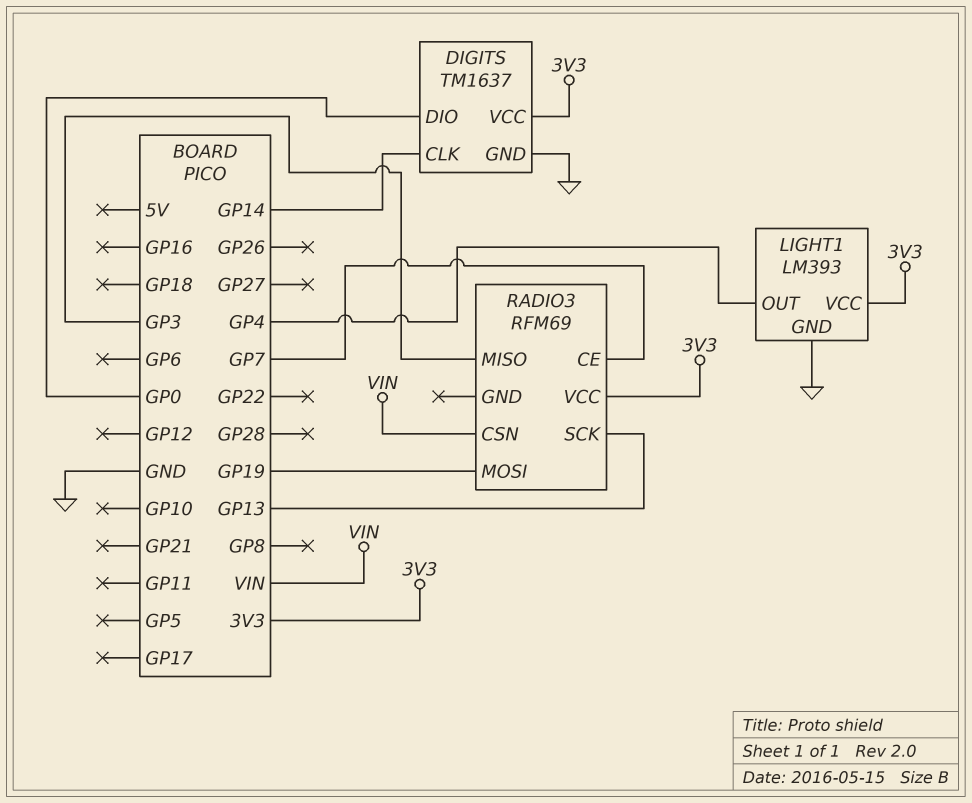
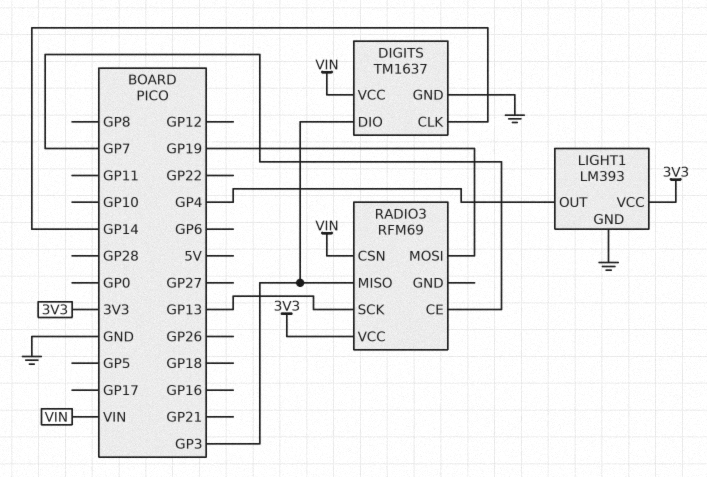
DIGITS pin DIO: GP0 -> GP3
DIGITS pin VCC: 3V3 -> VIN

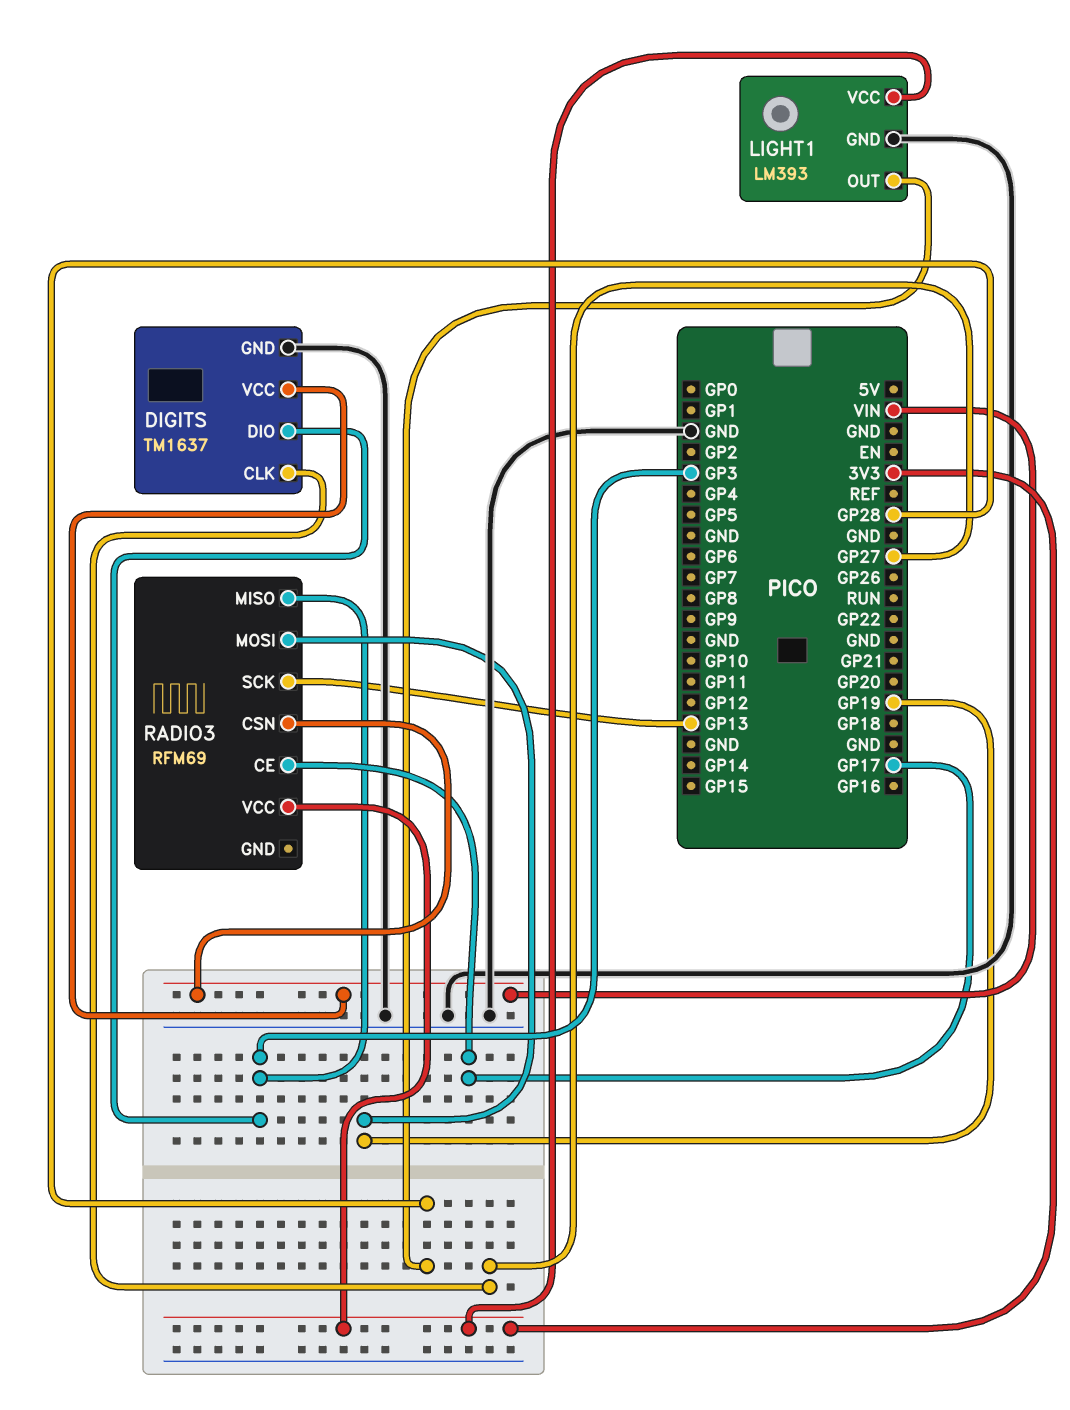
DIGITS pin CLK: GP14 -> GP27
LIGHT1 pin OUT: GP4 -> GP28
RADIO3 pin CE: GP7 -> GP17

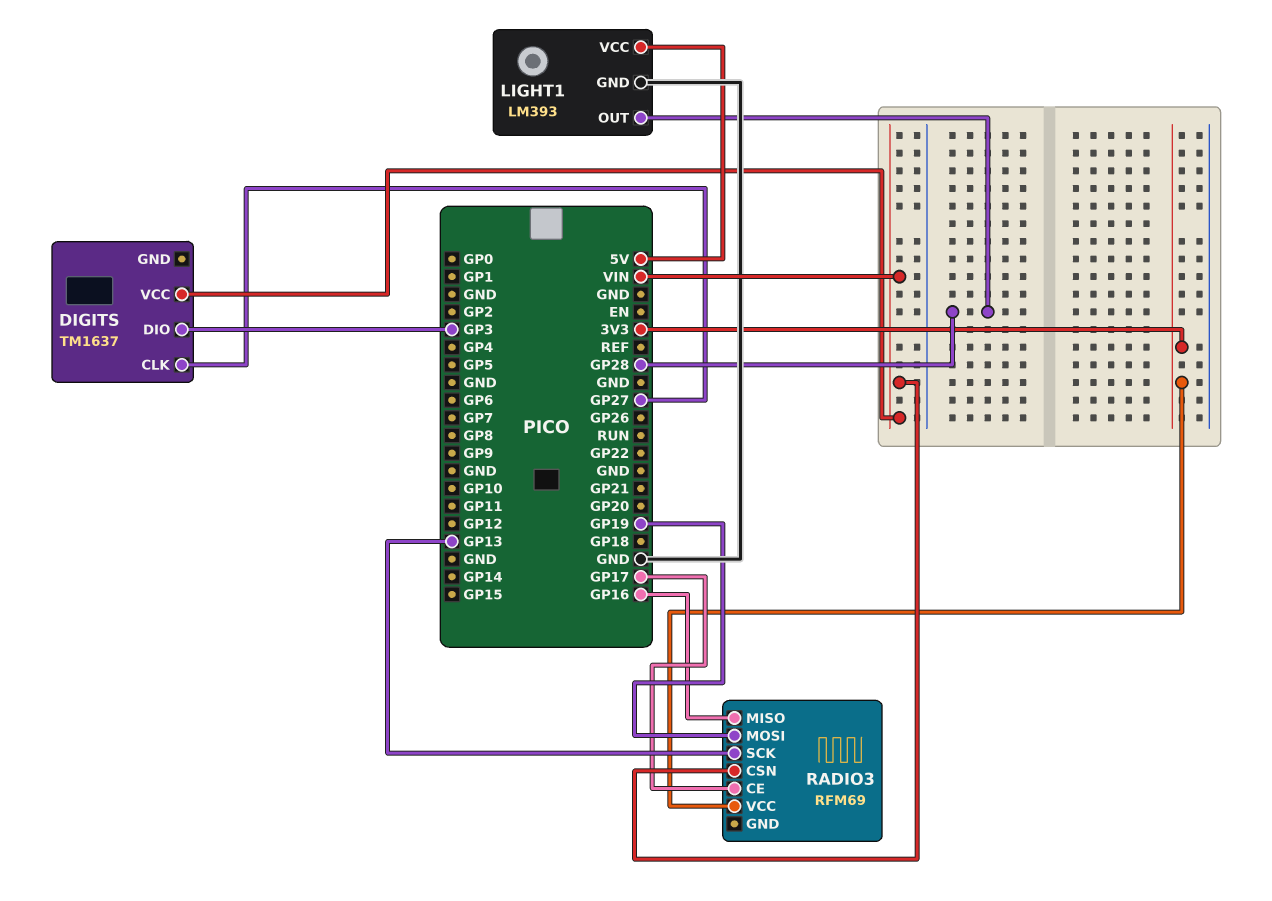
DIGITS pin GND: GND -> none
LIGHT1 pin VCC: 3V3 -> 5V
RADIO3 pin MISO: GP3 -> GP16

